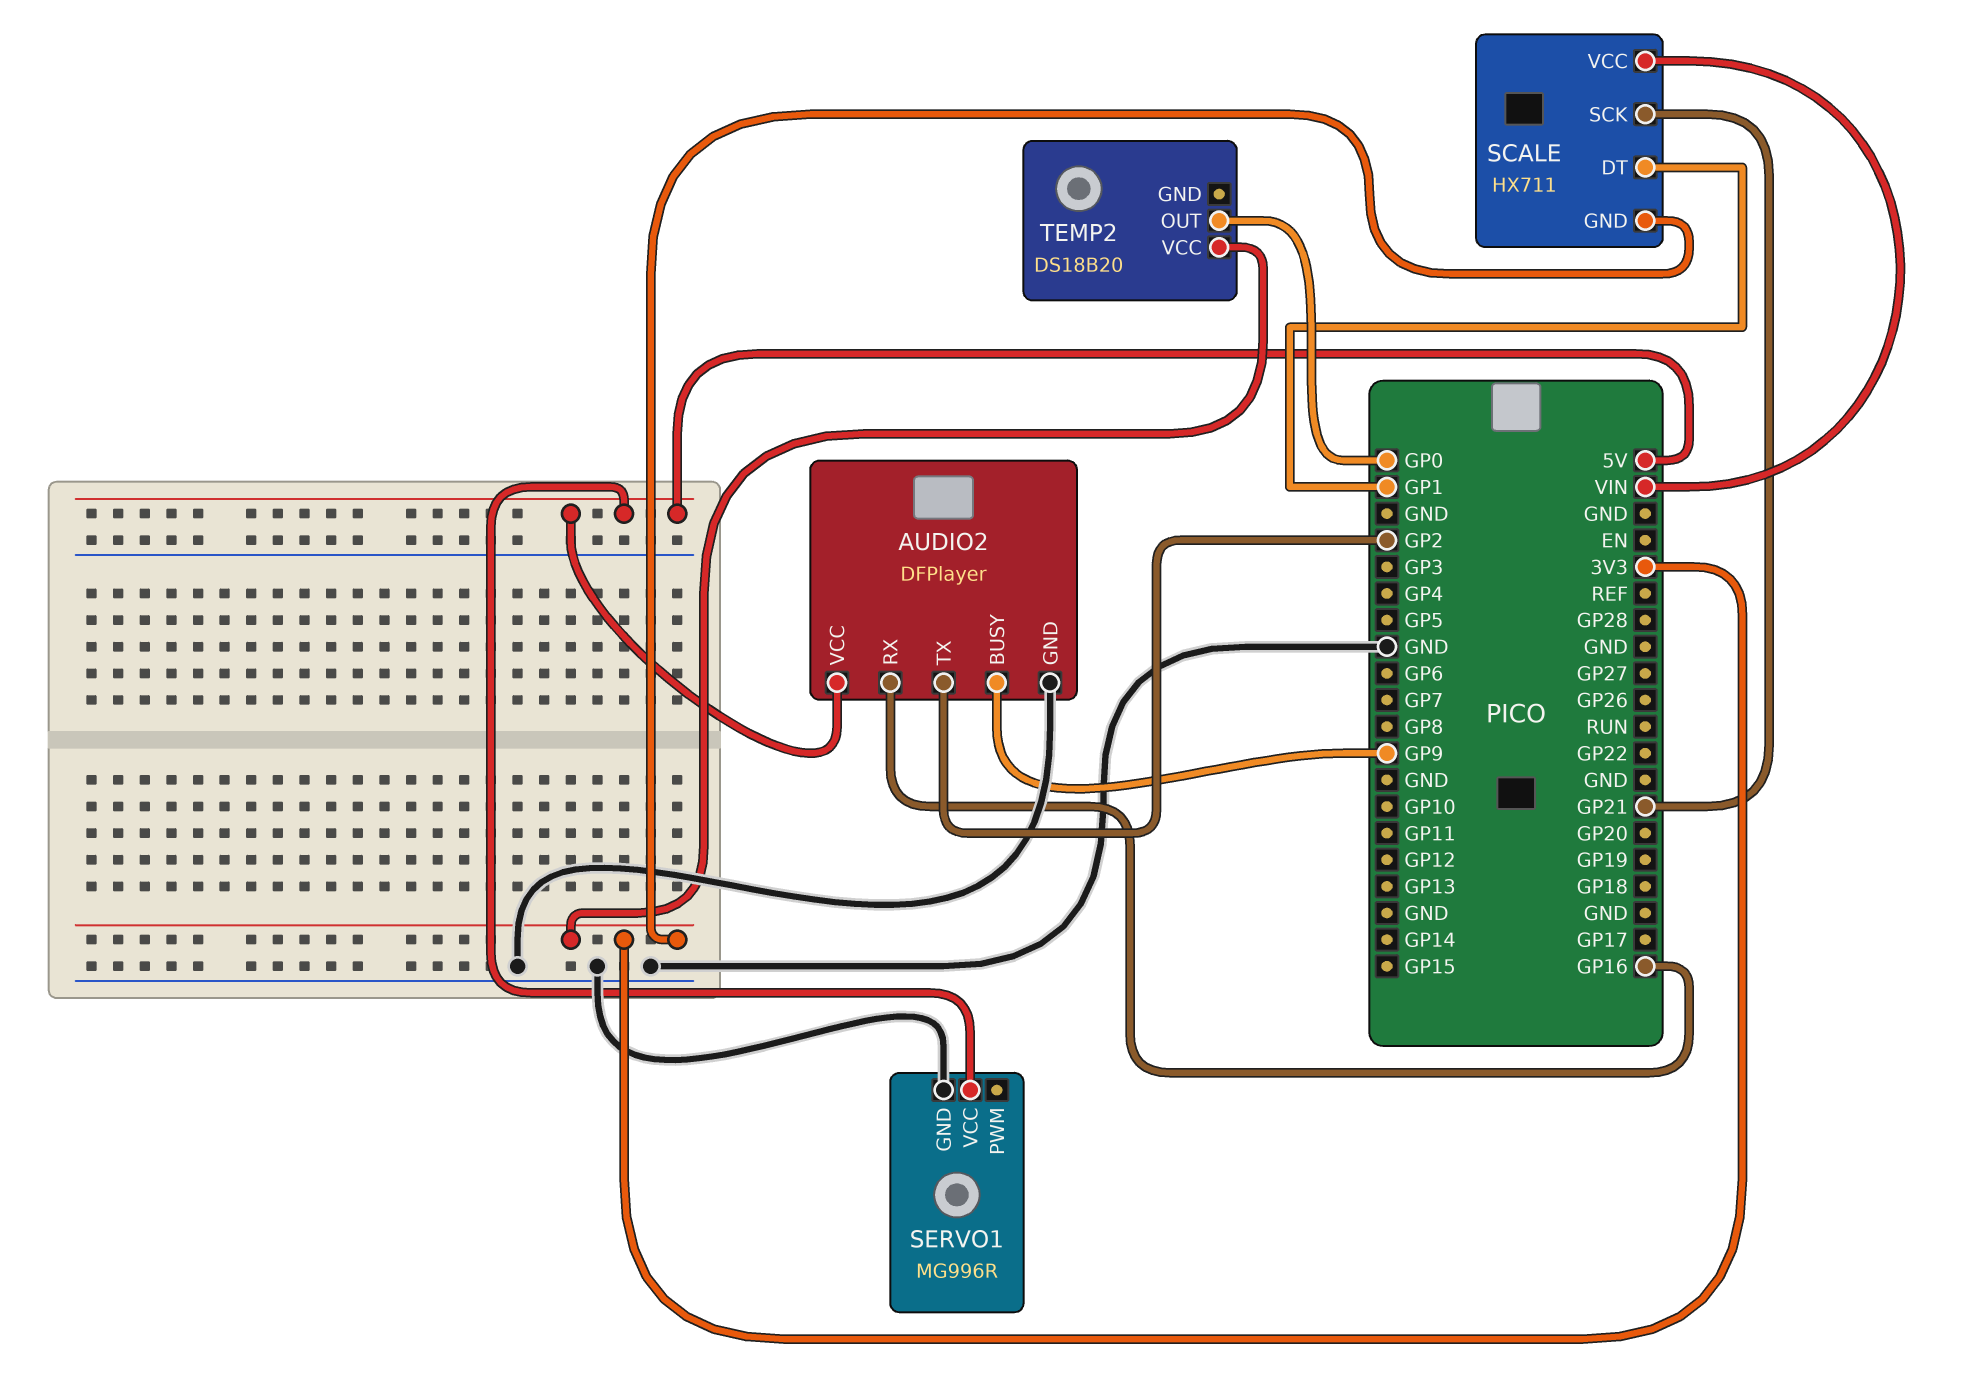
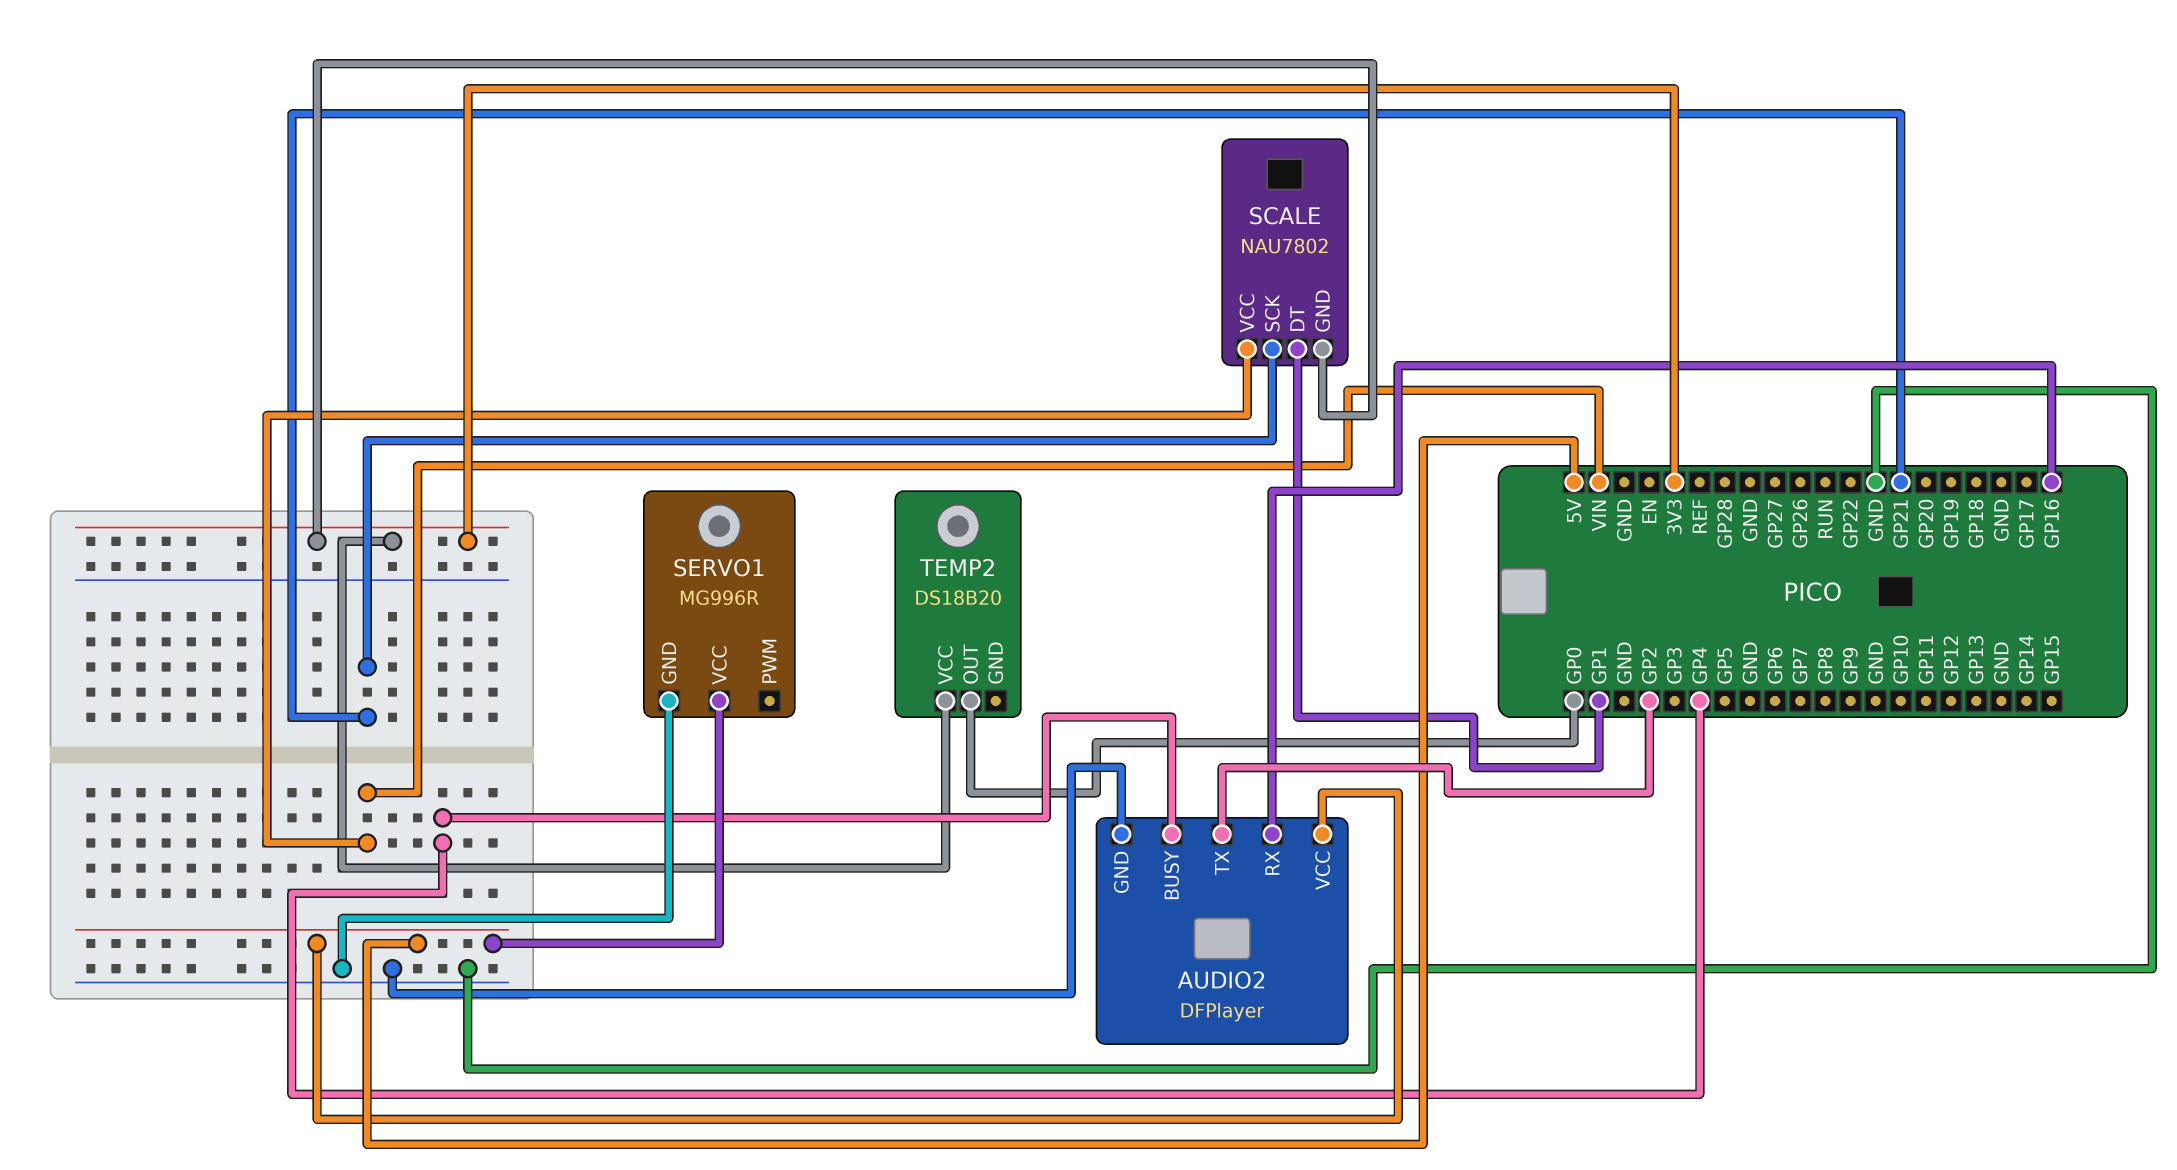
AUDIO2 pin BUSY: GP9 -> GP4
SCALE: HX711 -> NAU7802

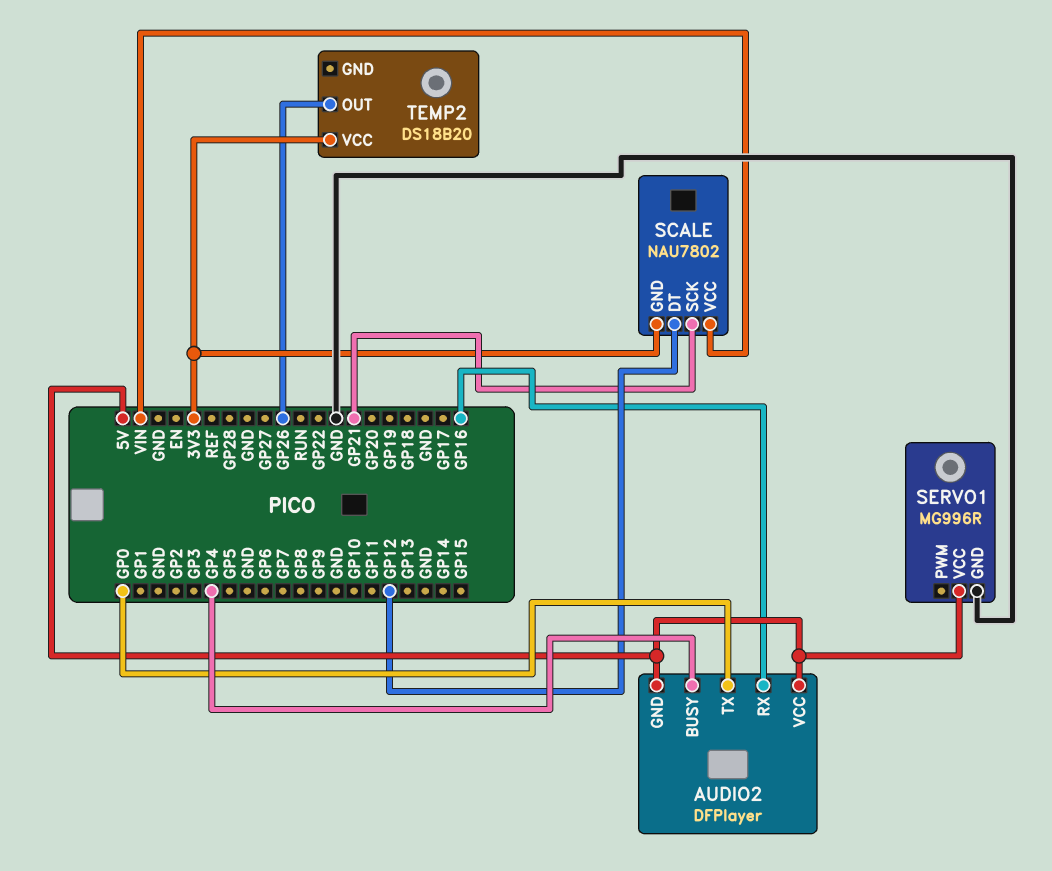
AUDIO2 pin GND: GND -> 5V
AUDIO2 pin TX: GP2 -> GP0
SCALE pin DT: GP1 -> GP12
TEMP2 pin OUT: GP0 -> GP26

